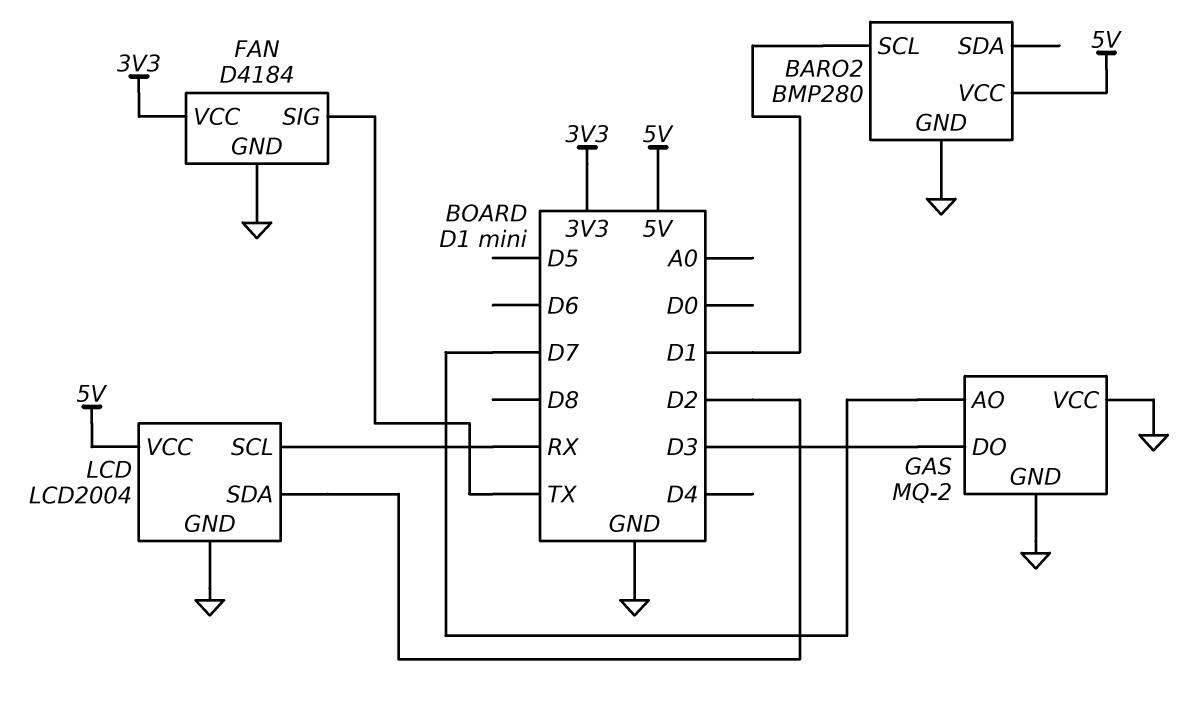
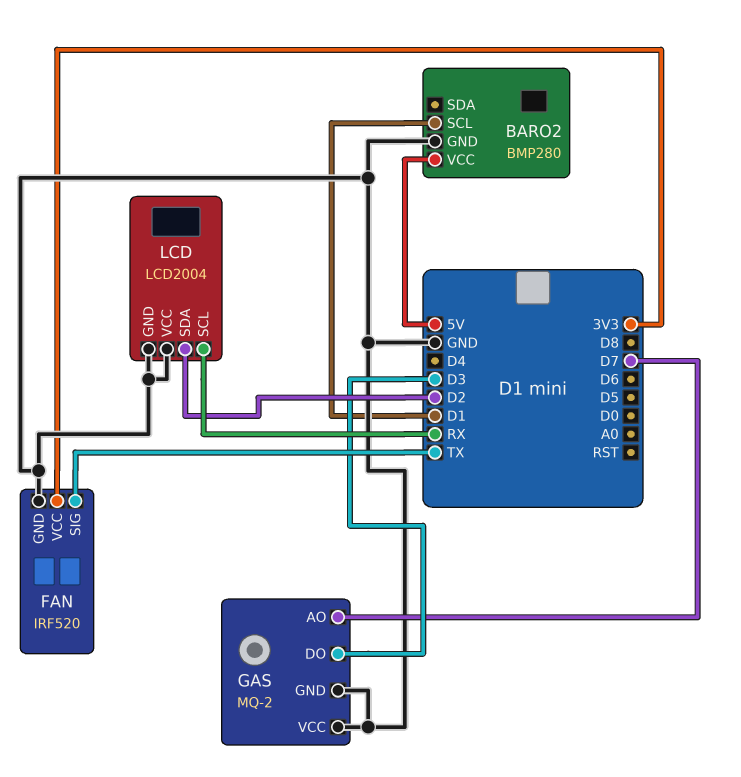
FAN: D4184 -> IRF520
LCD pin VCC: 5V -> GND

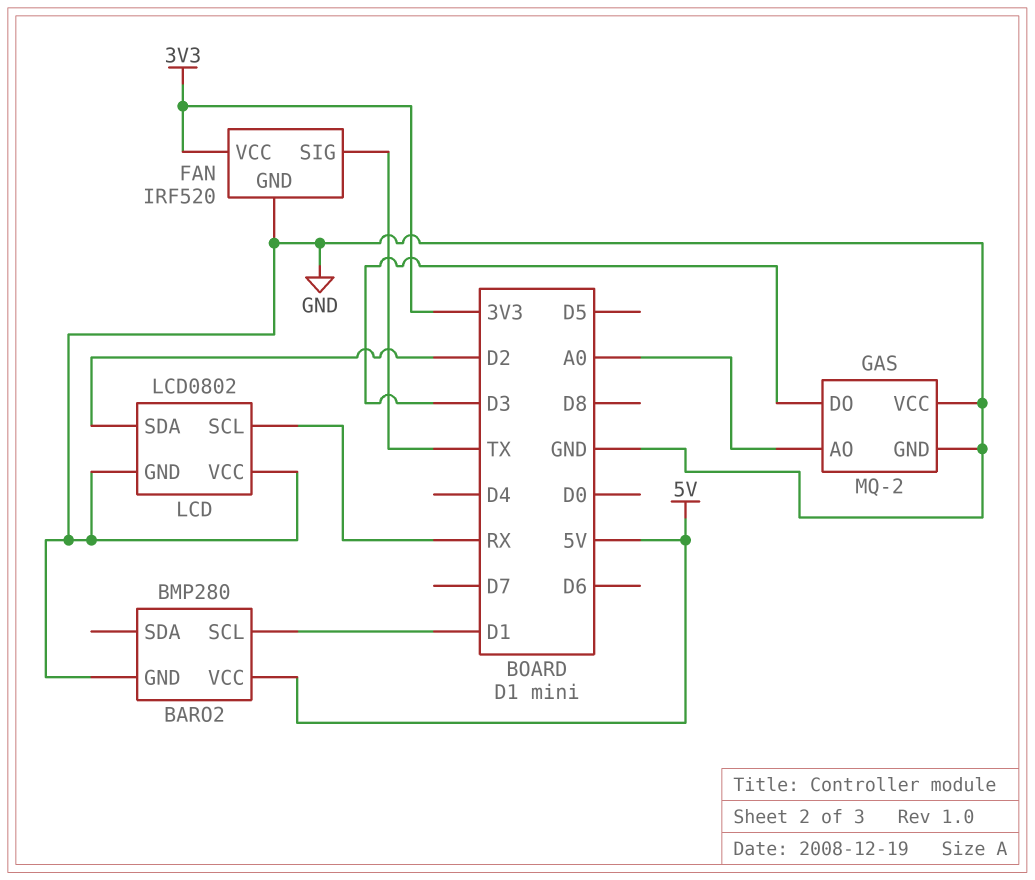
GAS pin AO: D7 -> A0
LCD: LCD2004 -> LCD0802

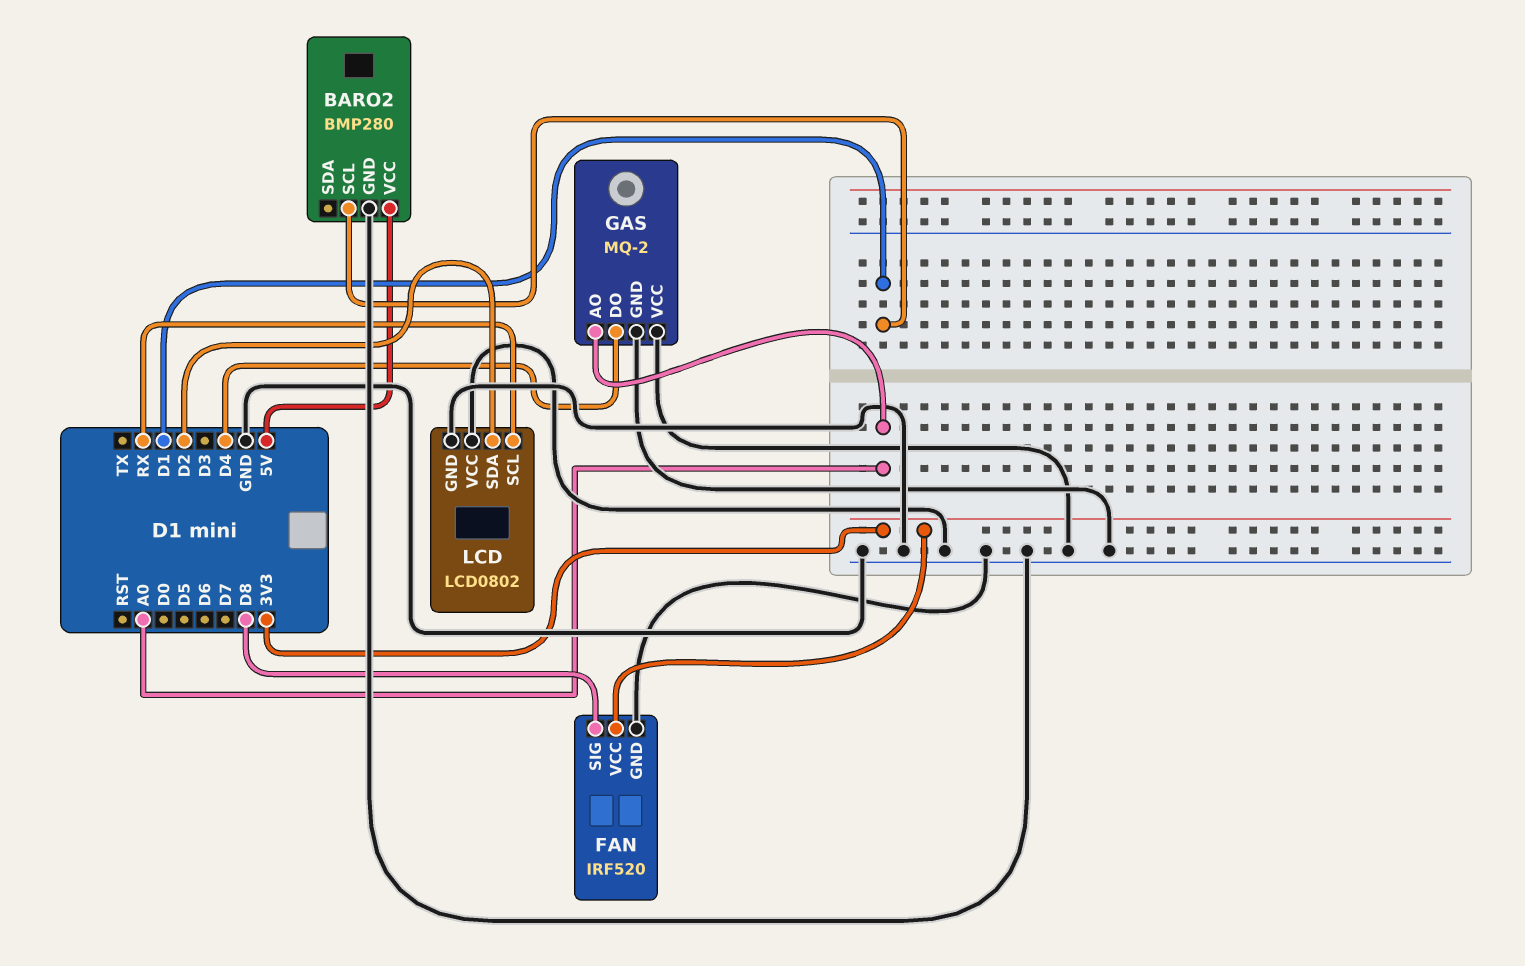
FAN pin SIG: TX -> D8
GAS pin DO: D3 -> D4

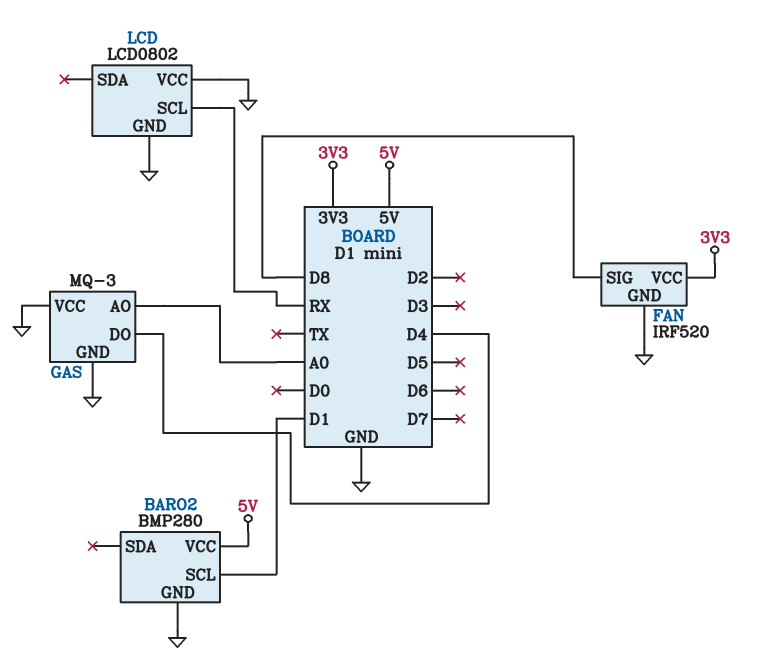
GAS: MQ-2 -> MQ-3
LCD pin SDA: D2 -> none

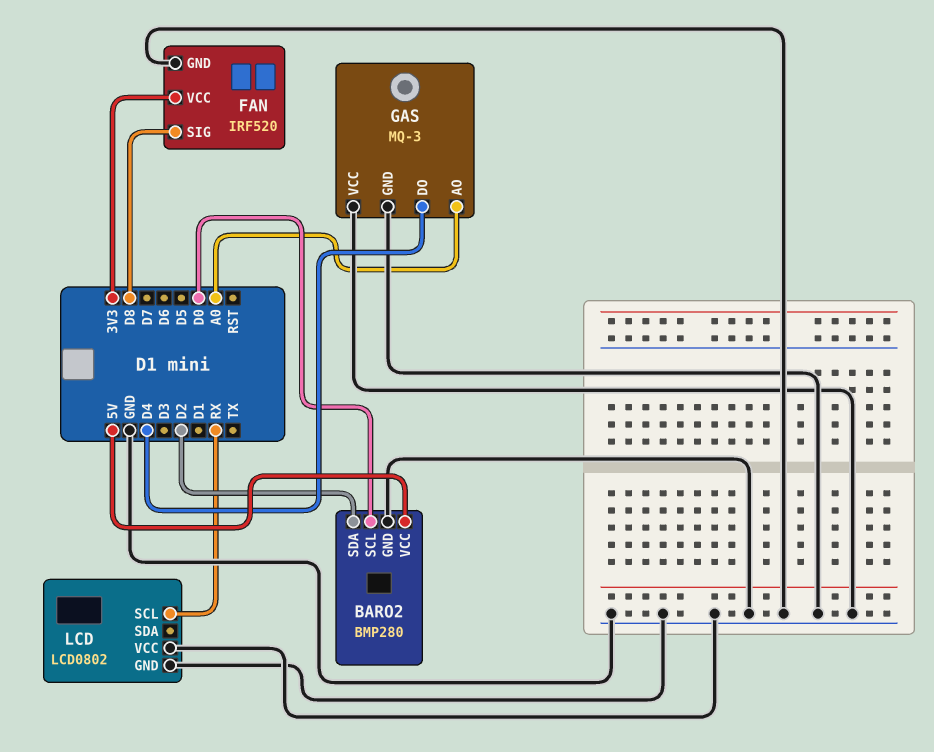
BARO2 pin SCL: D1 -> D0
BARO2 pin SDA: none -> D2

